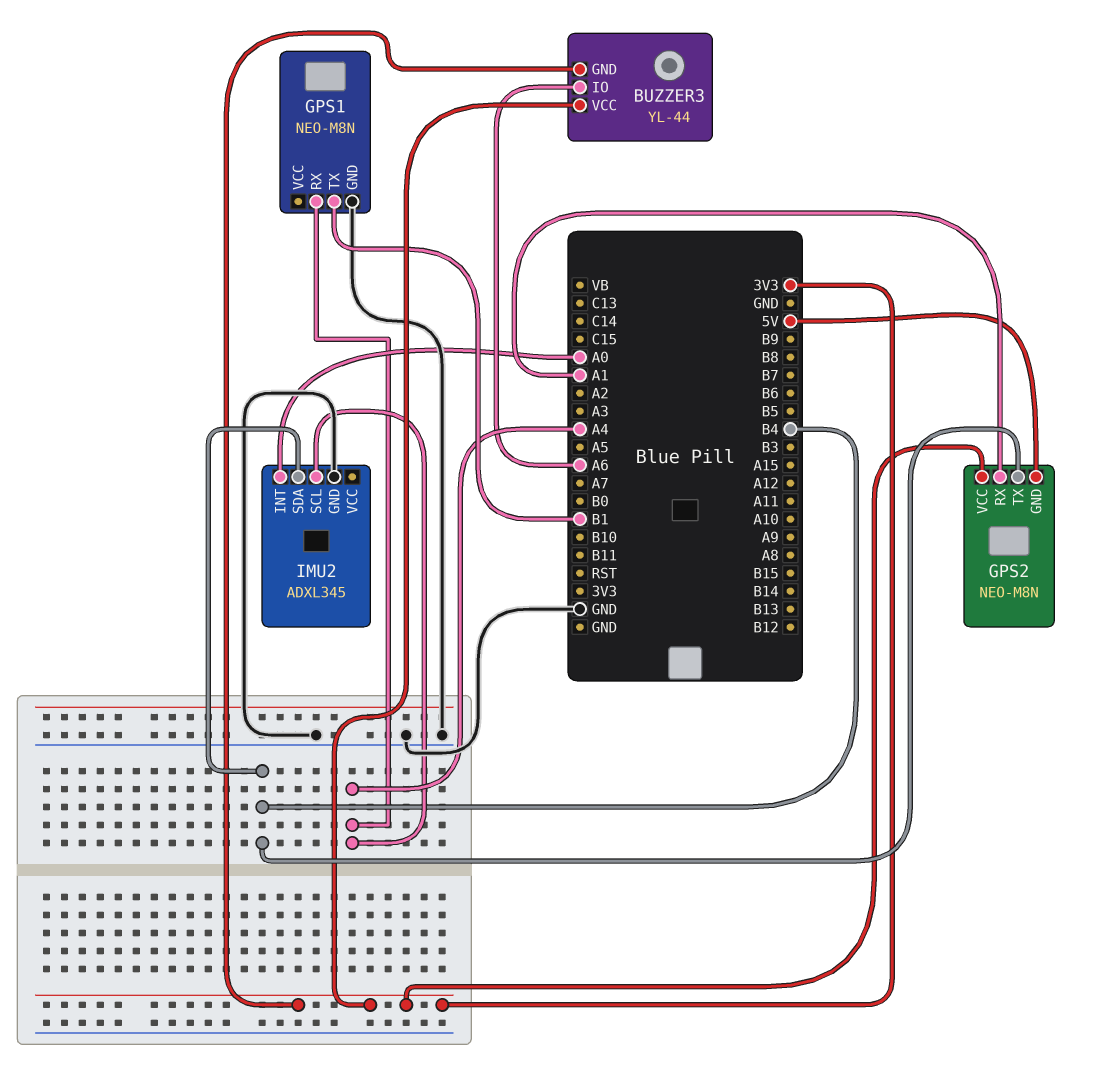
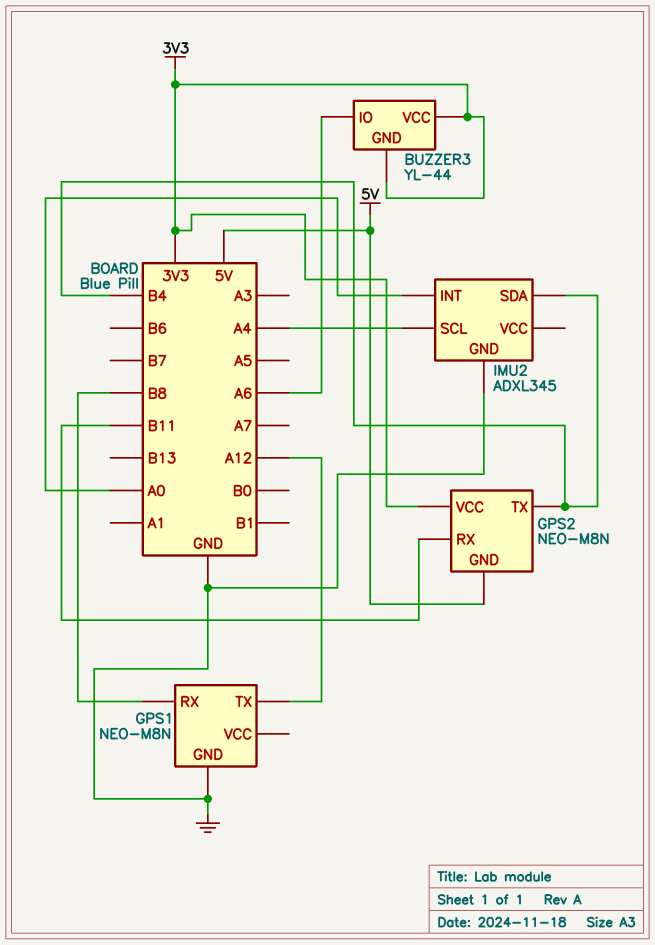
GPS1 pin RX: A4 -> B8
GPS1 pin TX: B1 -> A12
GPS2 pin RX: A1 -> B11

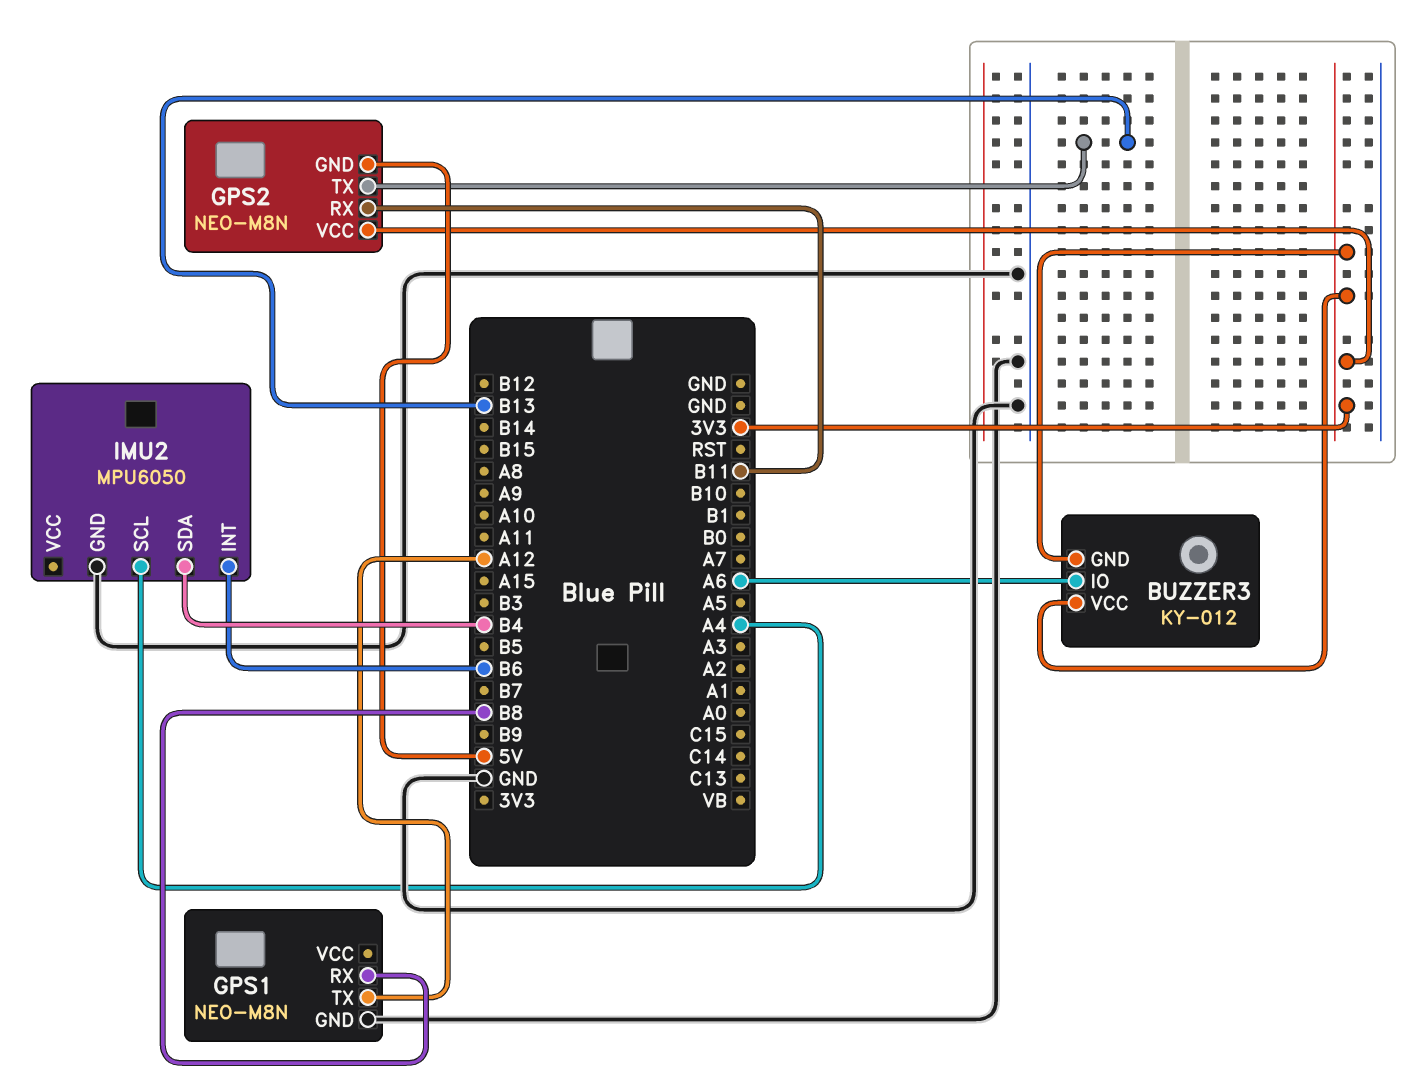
BUZZER3: YL-44 -> KY-012
GPS2 pin TX: B4 -> B13
IMU2: ADXL345 -> MPU6050
IMU2 pin INT: A0 -> B6

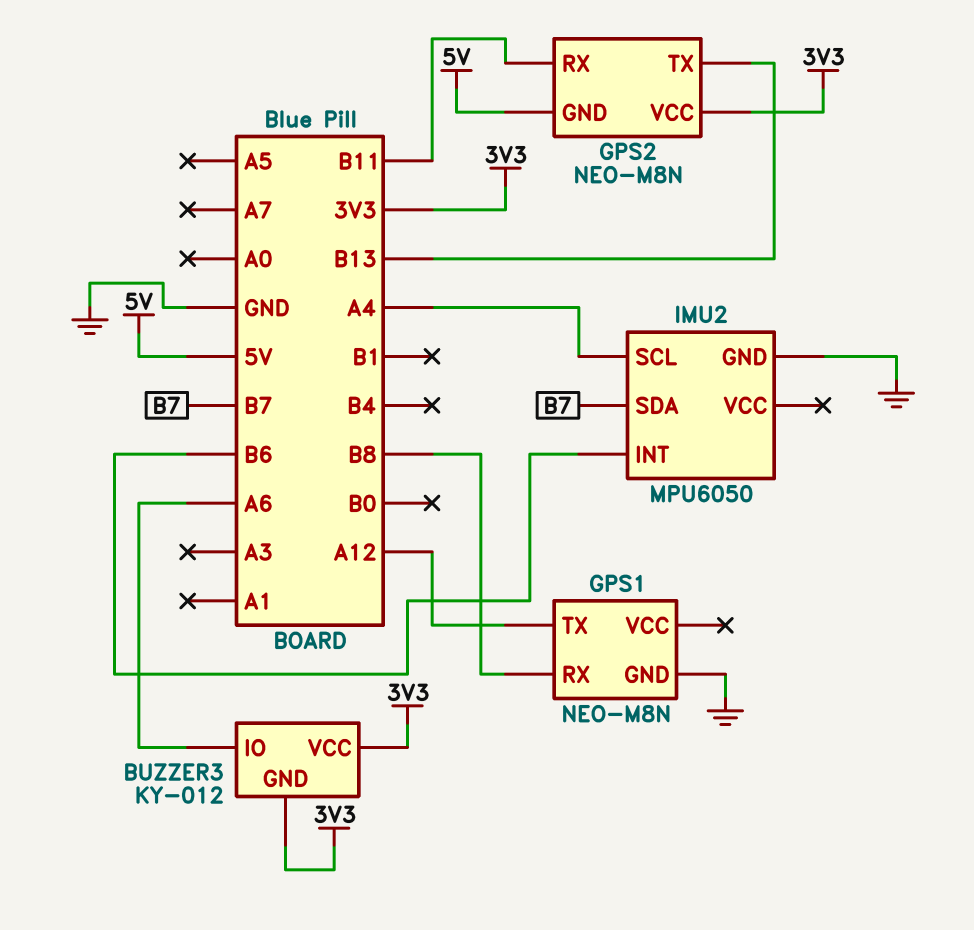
IMU2 pin SDA: B4 -> B7

